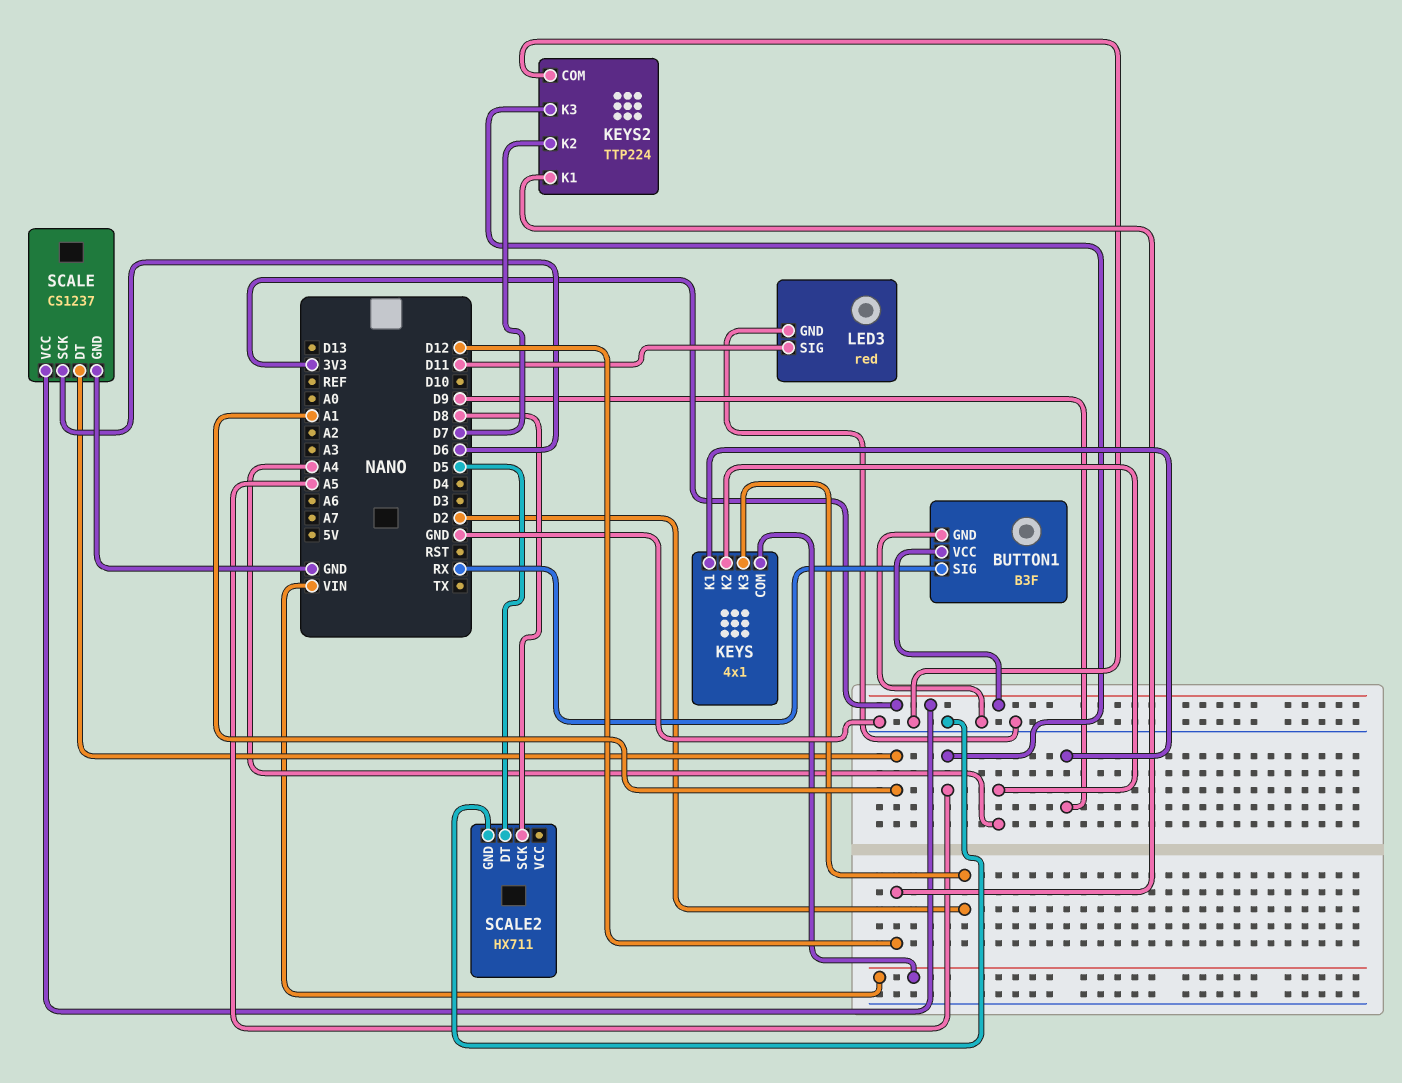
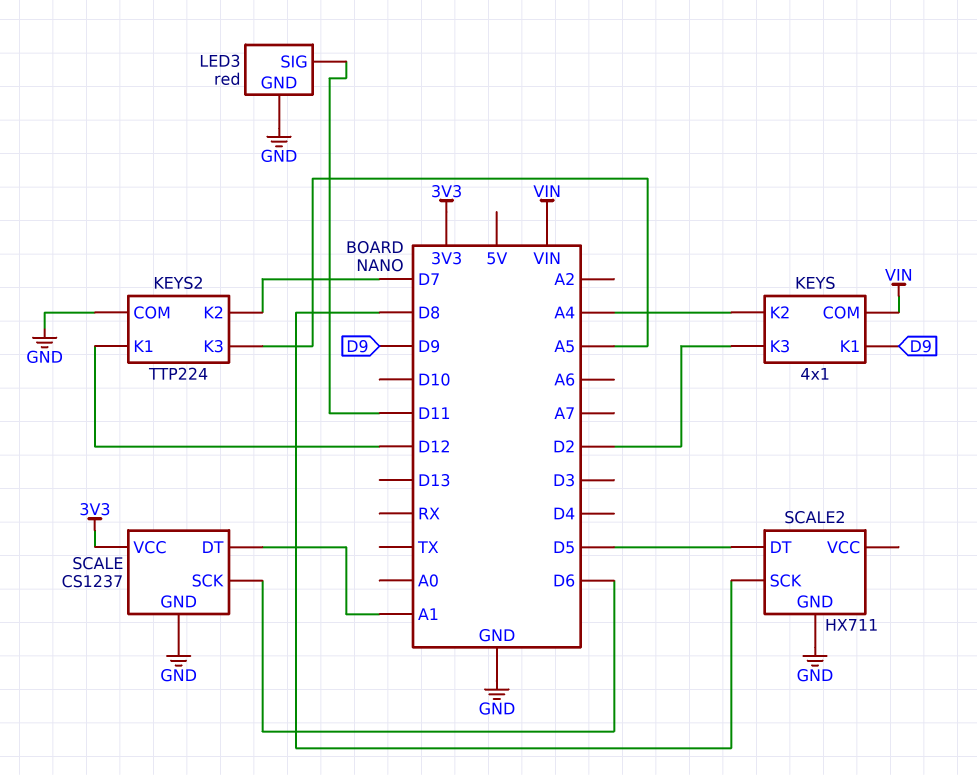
BUTTON1: B3F -> none
BUTTON1 pin GND: GND -> none
BUTTON1 pin SIG: RX -> none
BUTTON1 pin VCC: 3V3 -> none

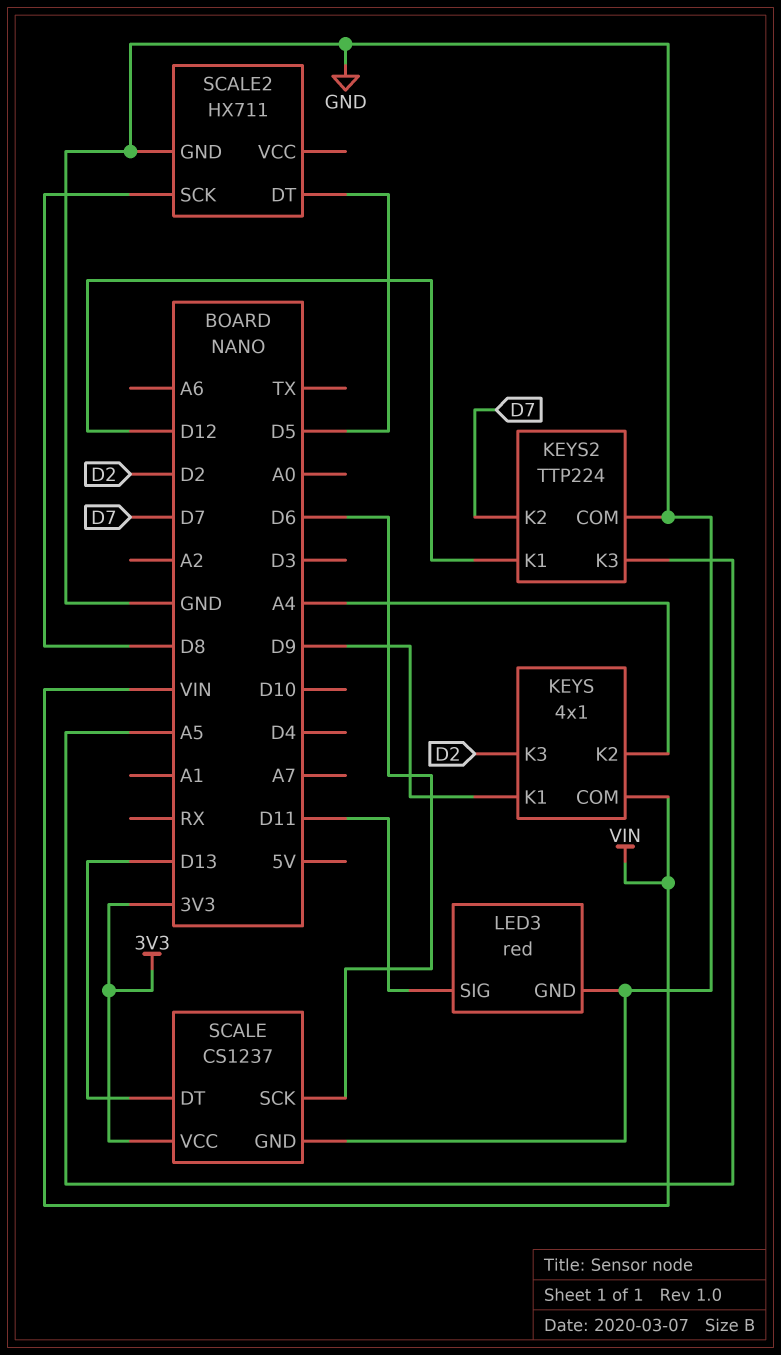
SCALE pin DT: A1 -> D13

